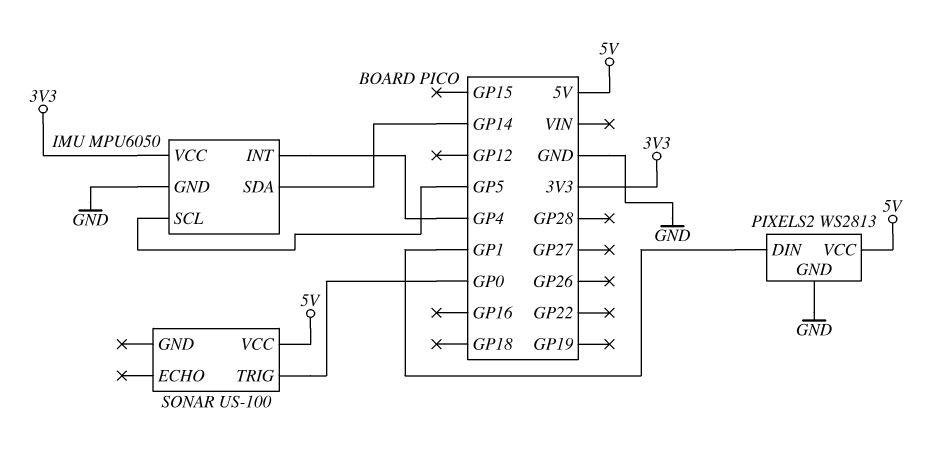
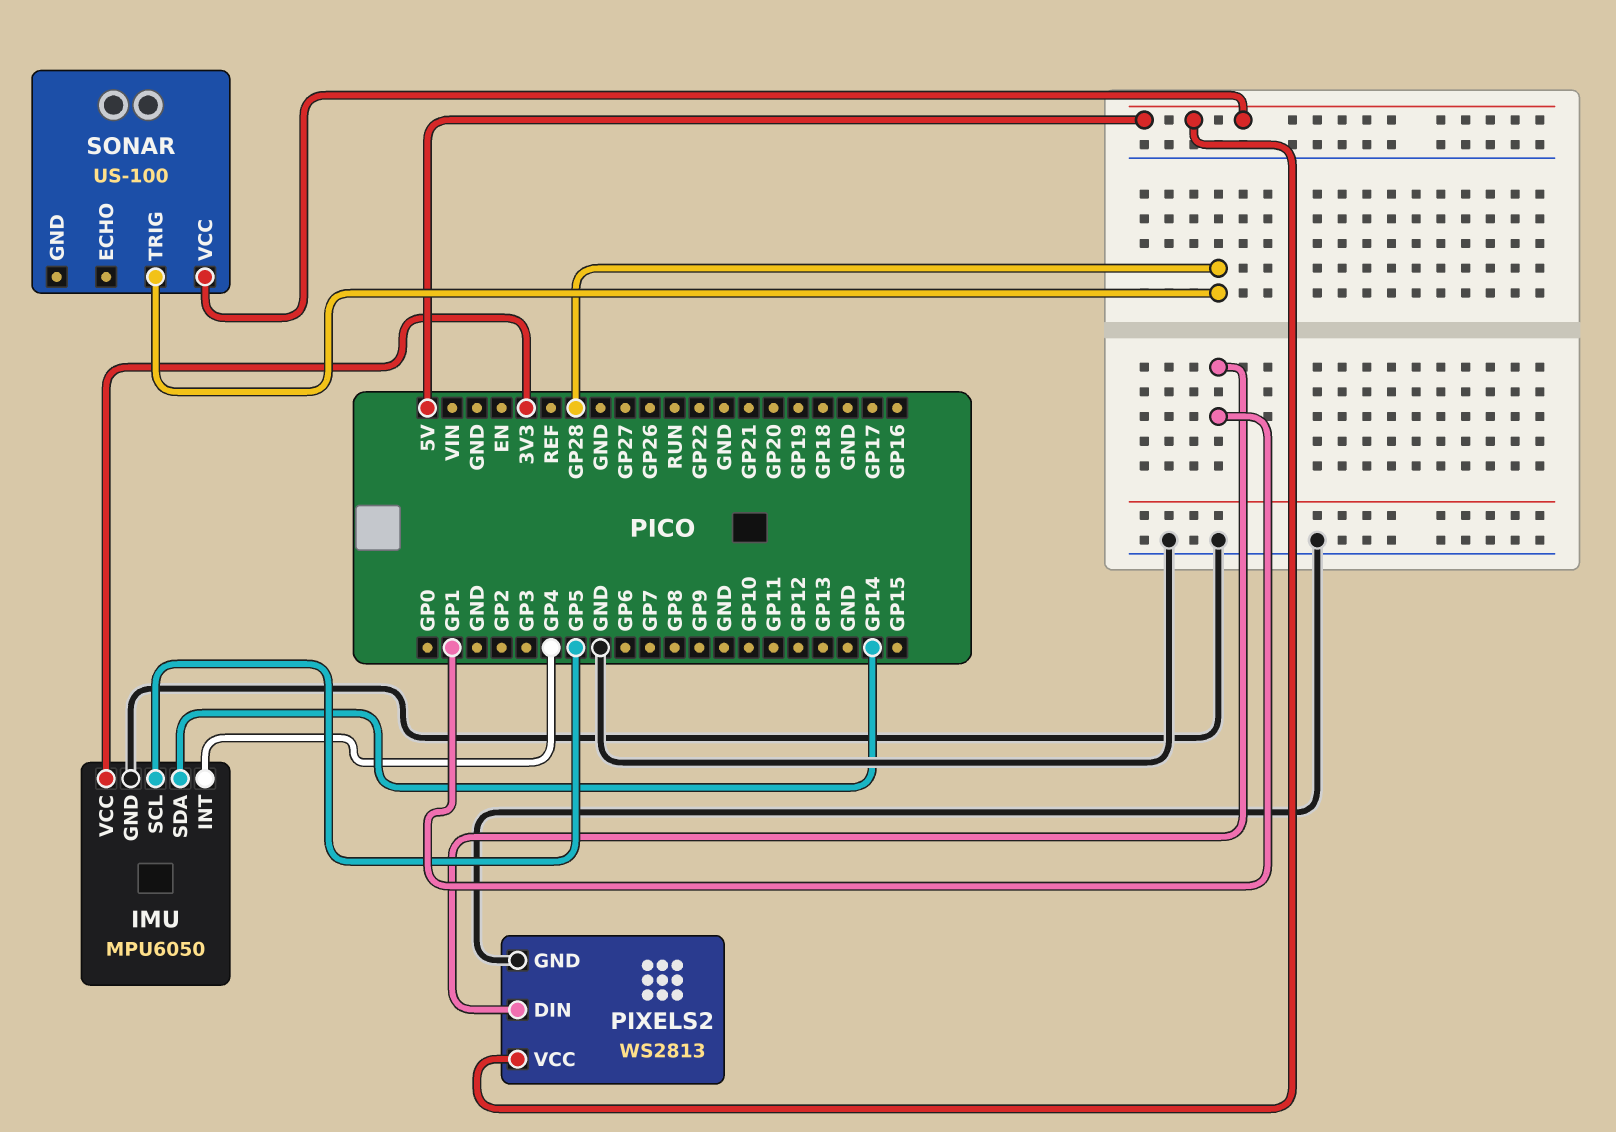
SONAR pin TRIG: GP0 -> GP28

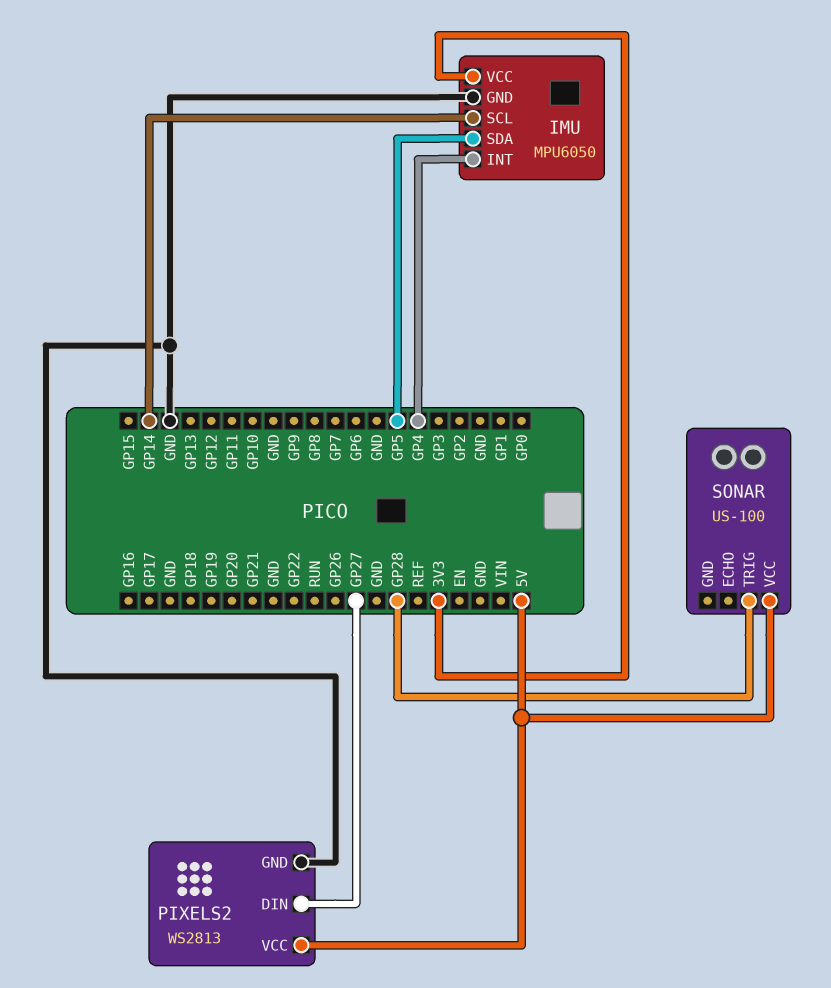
IMU pin SCL: GP5 -> GP14
IMU pin SDA: GP14 -> GP5
PIXELS2 pin DIN: GP1 -> GP27

